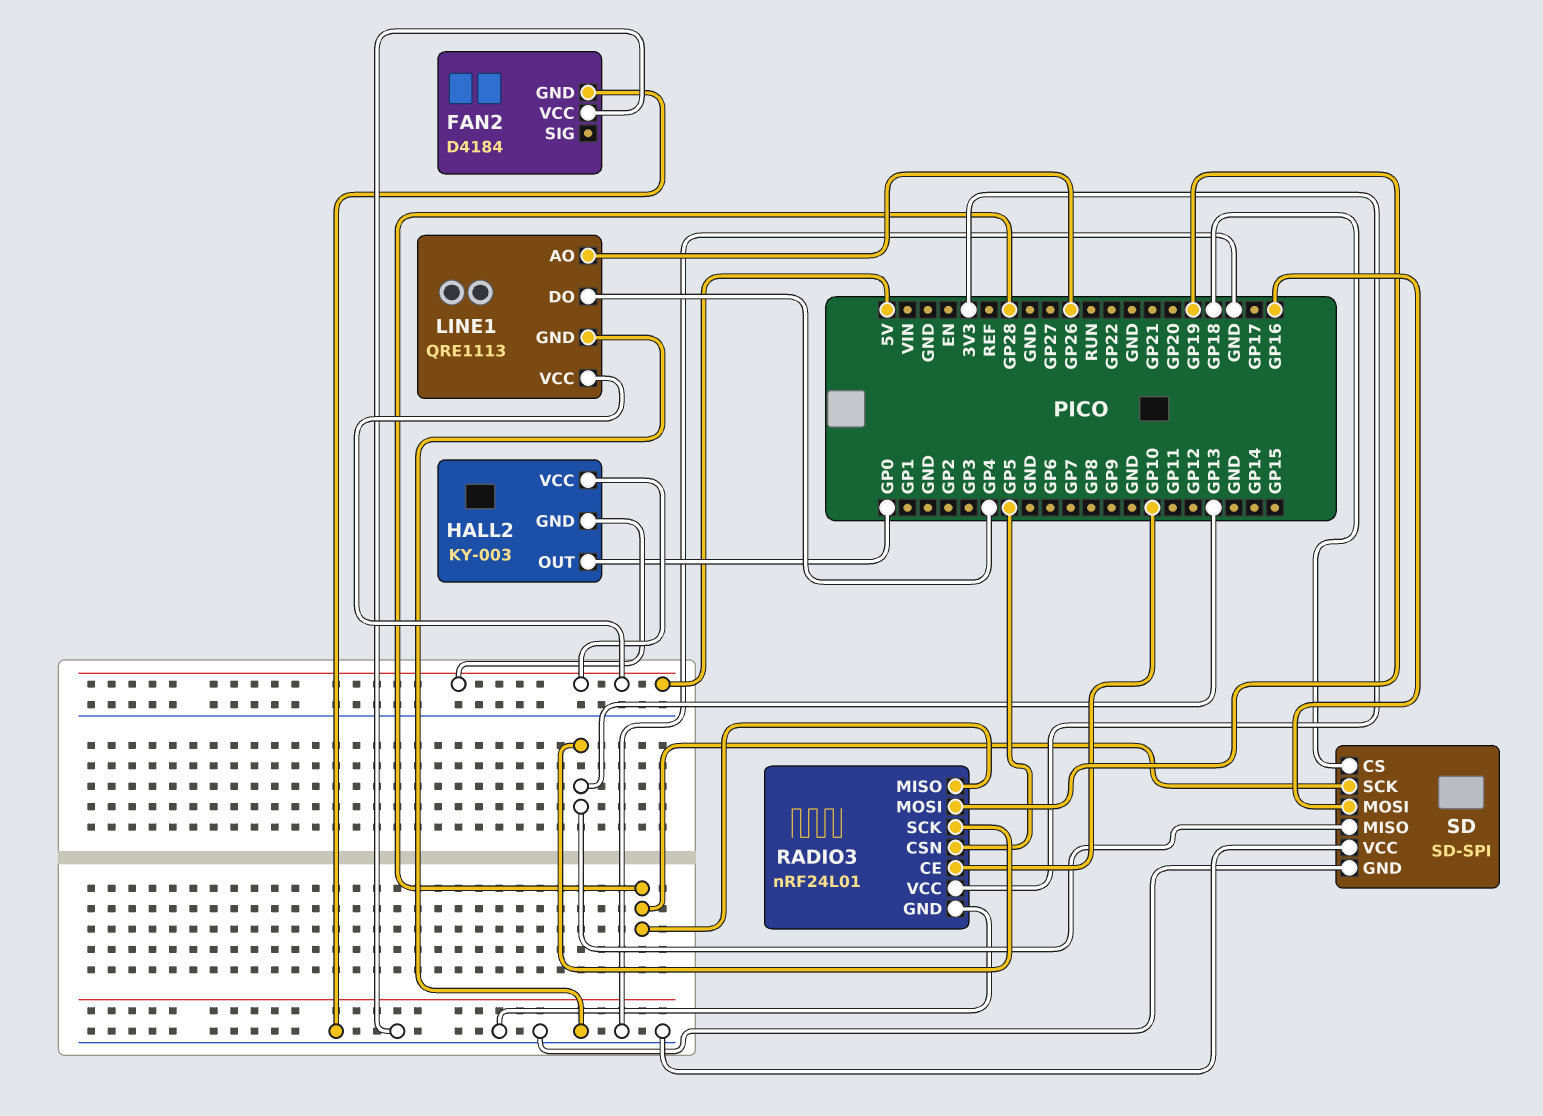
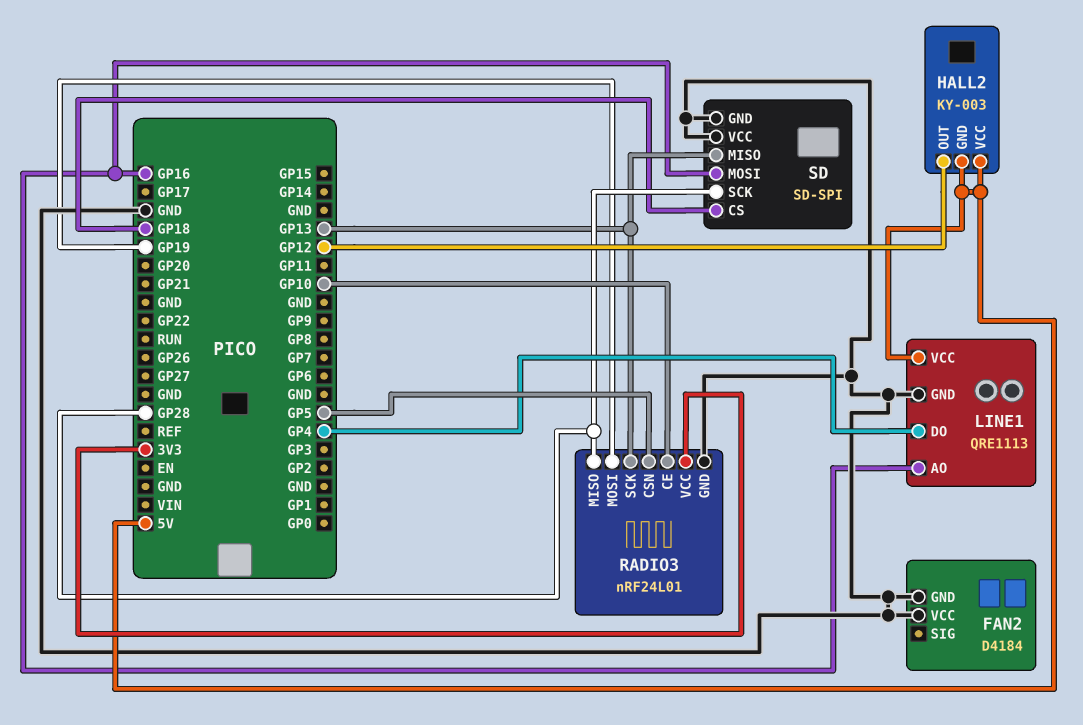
HALL2 pin OUT: GP0 -> GP12
LINE1 pin AO: GP26 -> GP16

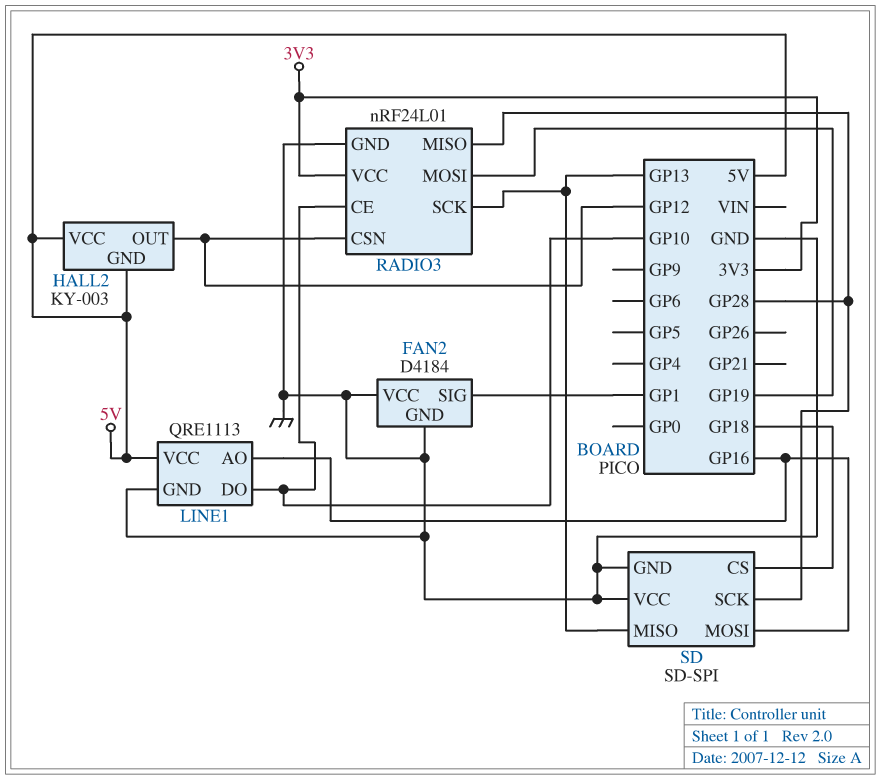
FAN2 pin SIG: none -> GP1
LINE1 pin DO: GP4 -> GP10
RADIO3 pin CSN: GP5 -> GP12

